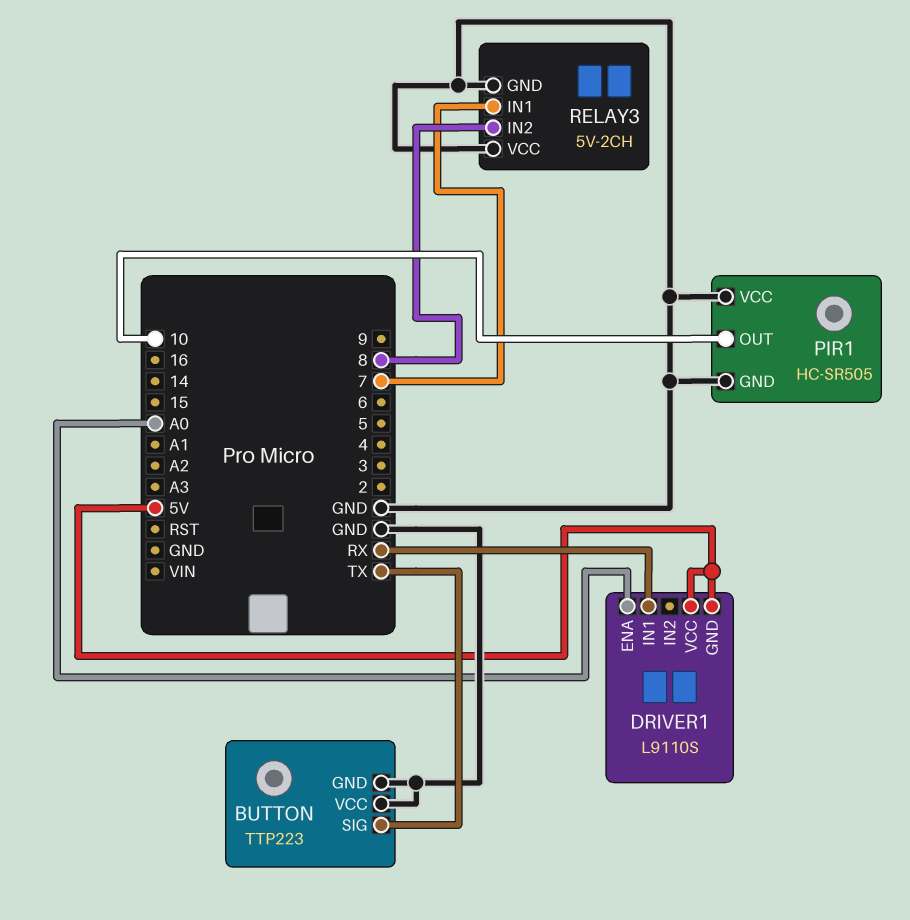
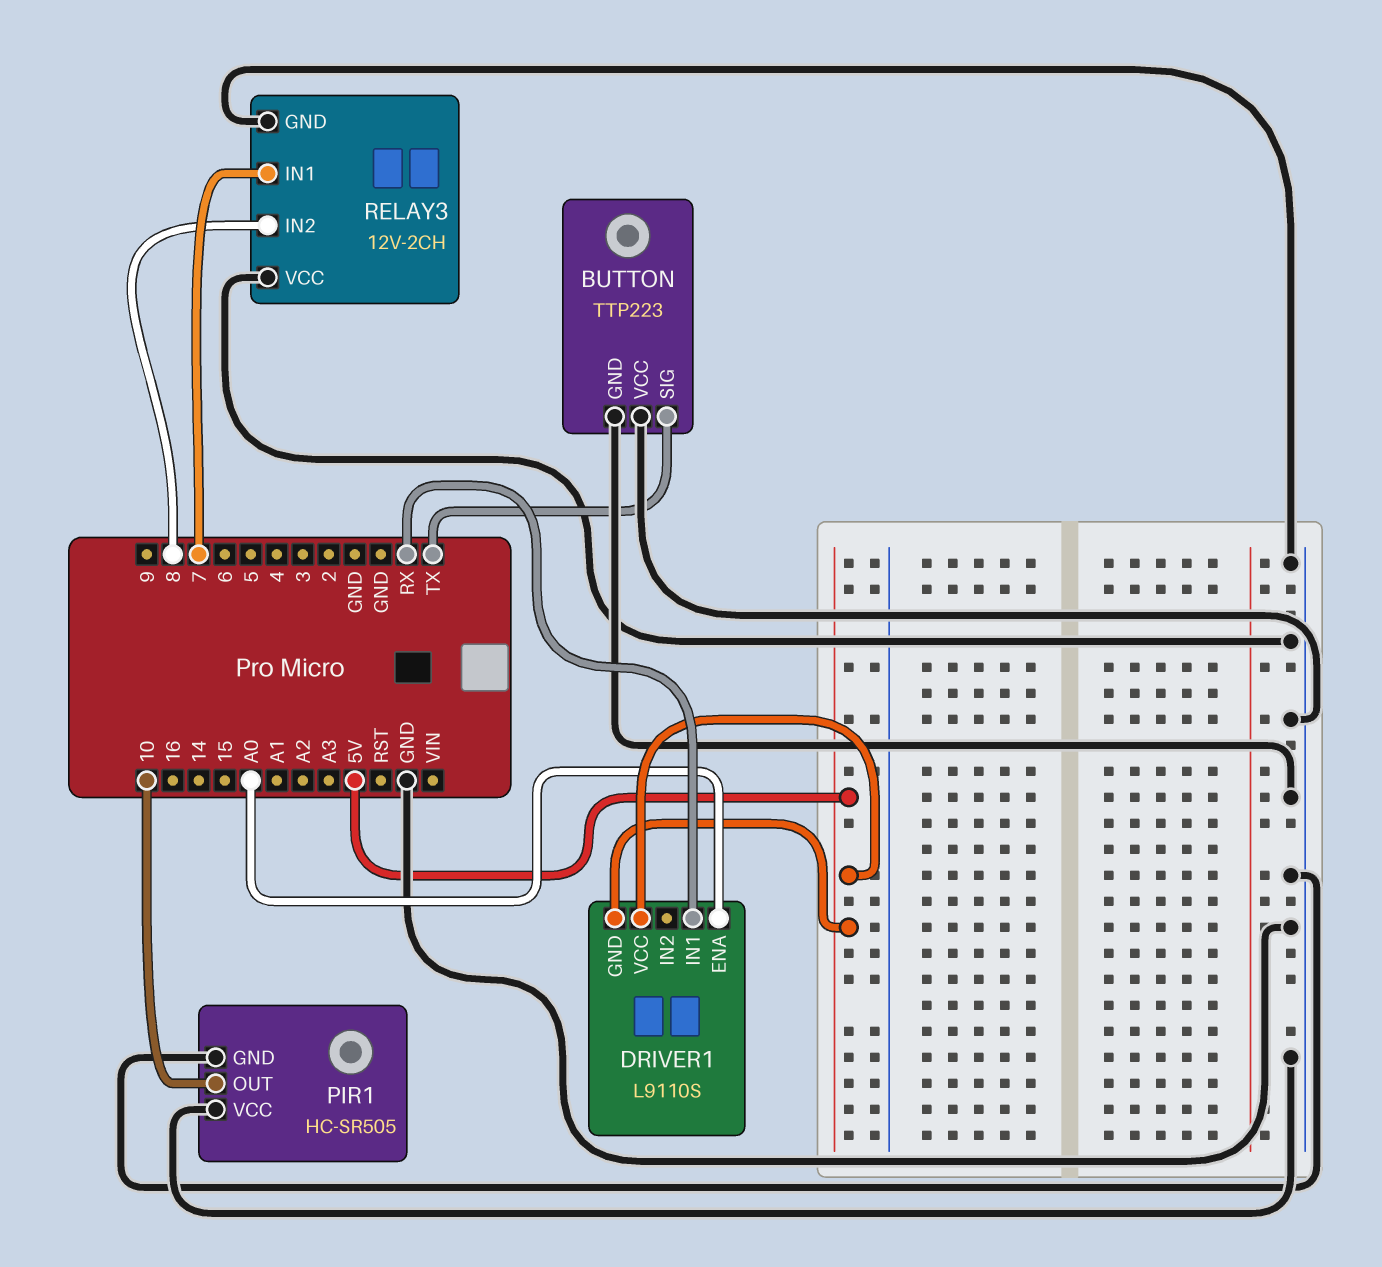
RELAY3: 5V-2CH -> 12V-2CH

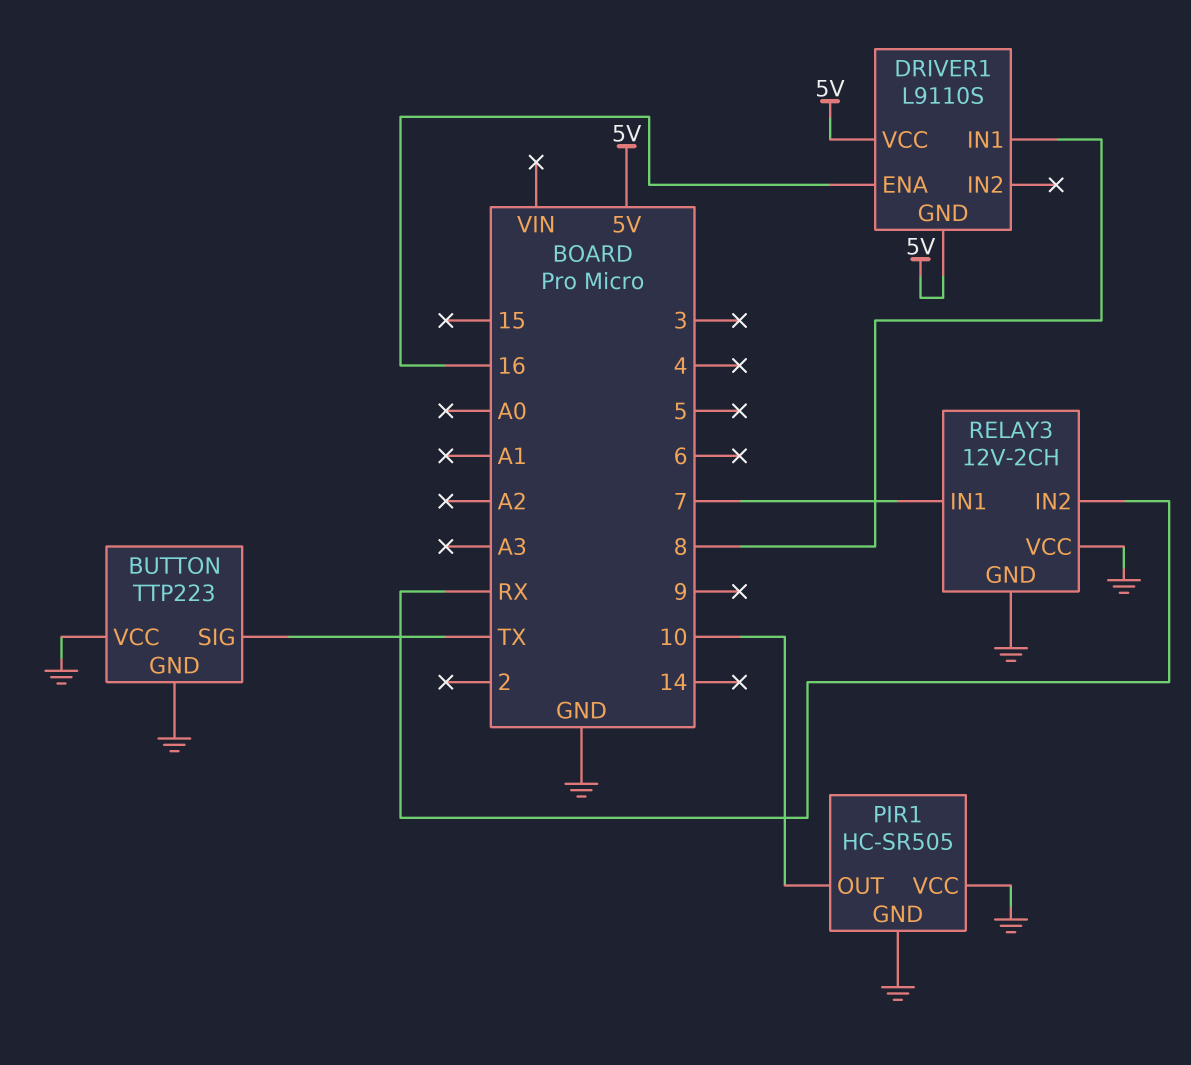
DRIVER1 pin ENA: A0 -> 16
DRIVER1 pin IN1: RX -> 8
RELAY3 pin IN2: 8 -> RX

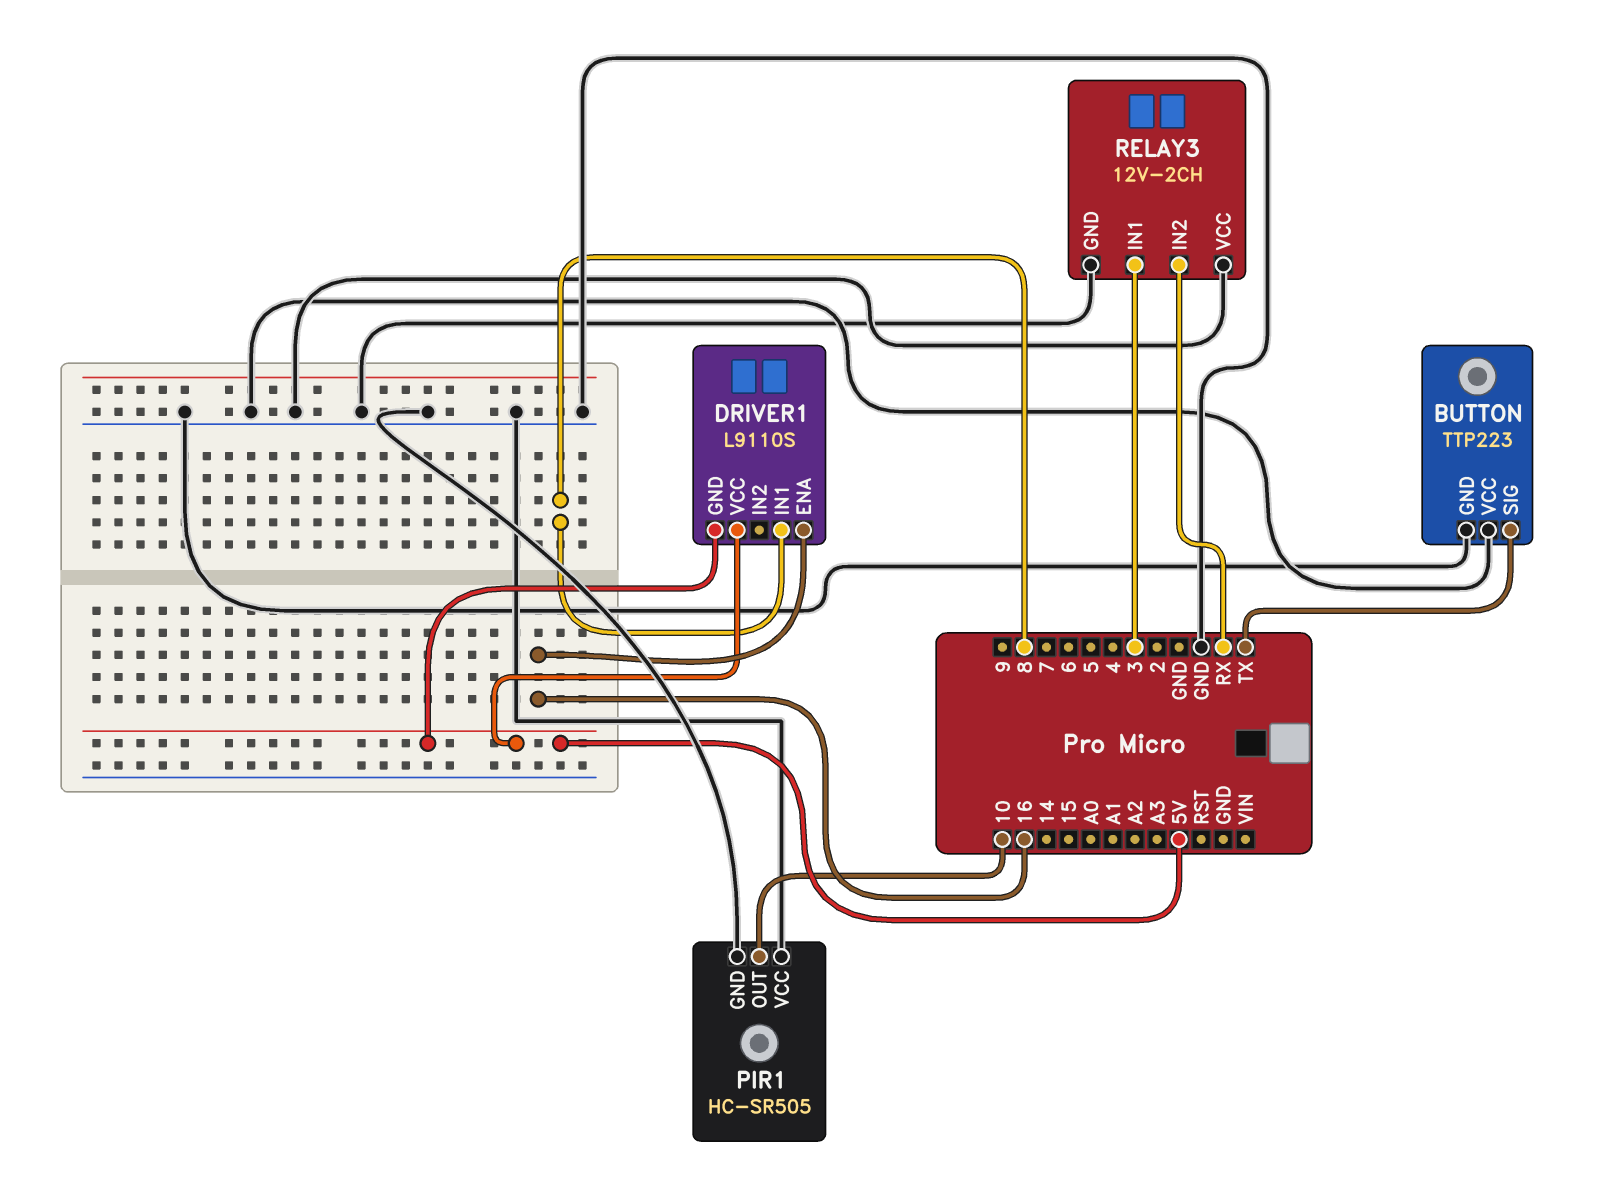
RELAY3 pin IN1: 7 -> 3

